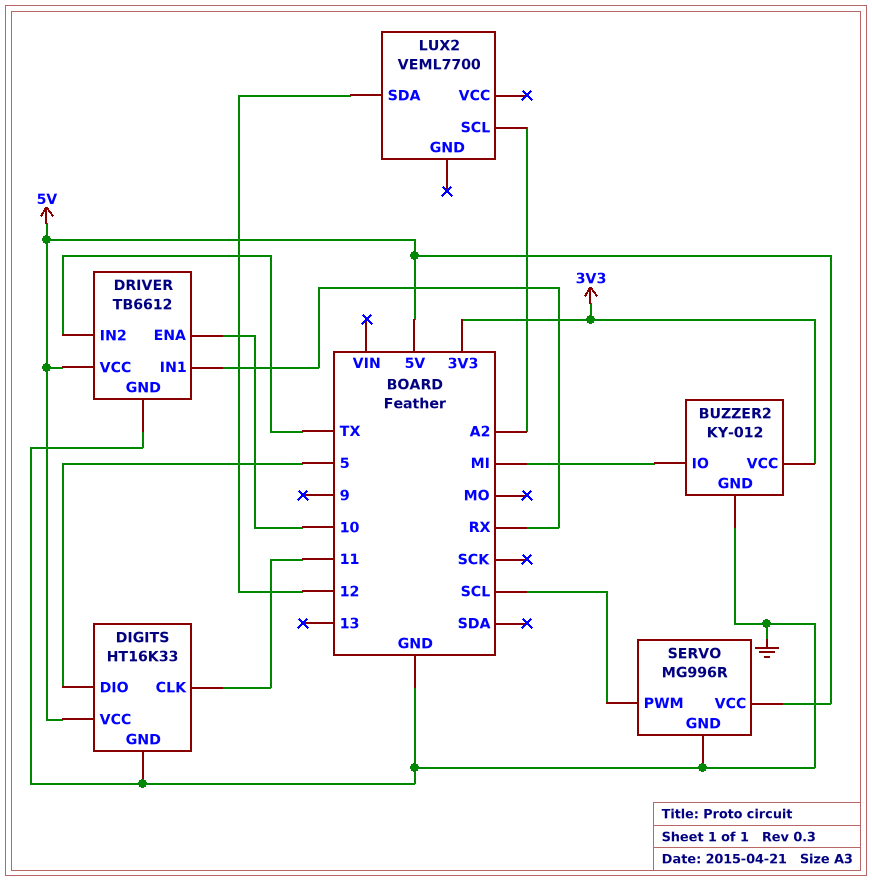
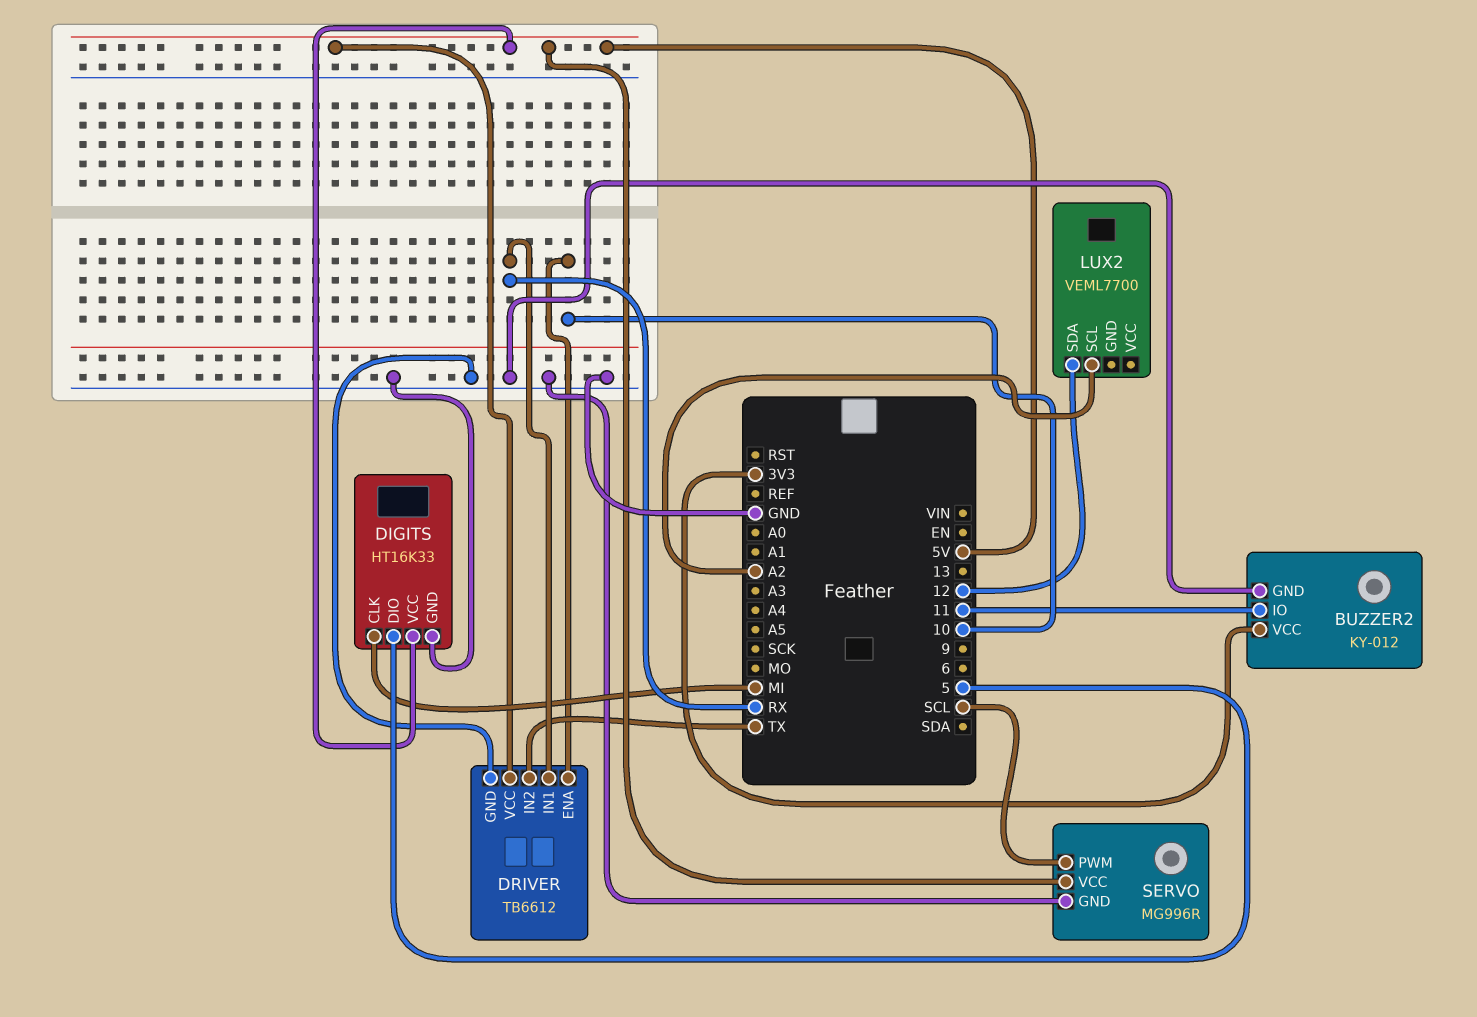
BUZZER2 pin IO: MI -> 11
DIGITS pin CLK: 11 -> MI

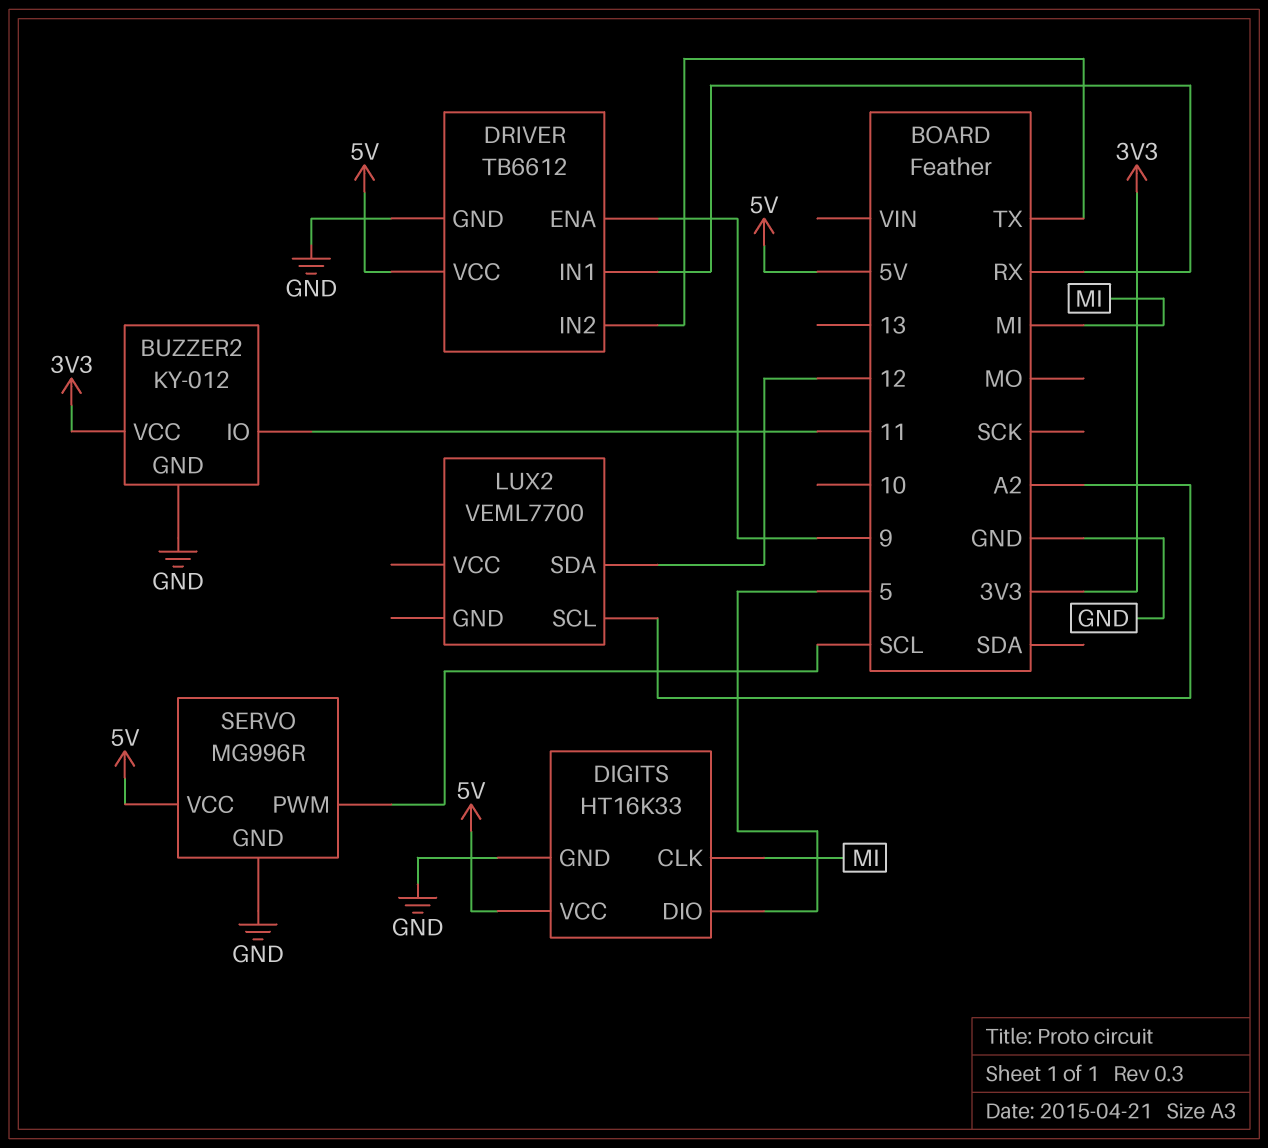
DRIVER pin ENA: 10 -> 9

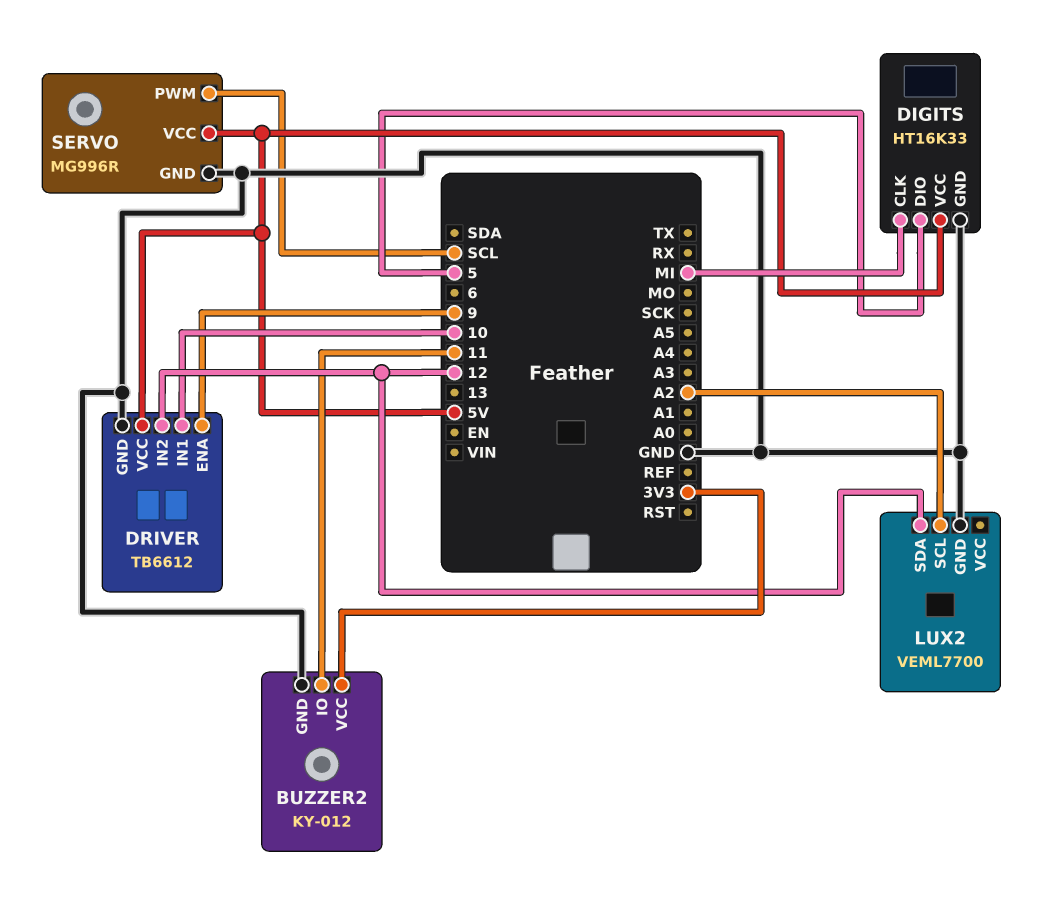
DRIVER pin IN1: RX -> 10
DRIVER pin IN2: TX -> 12
LUX2 pin GND: none -> GND

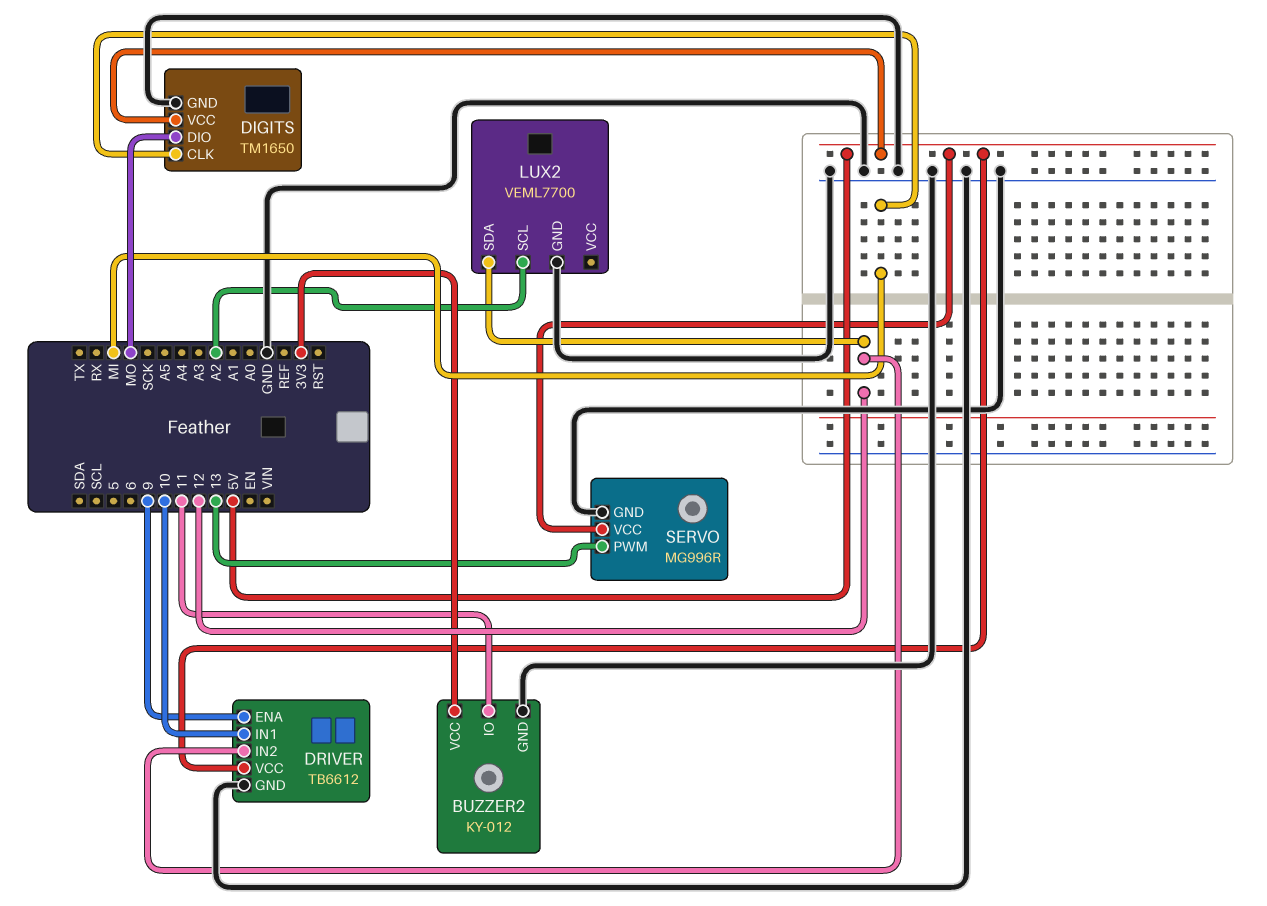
DIGITS: HT16K33 -> TM1650
DIGITS pin DIO: 5 -> MO
SERVO pin PWM: SCL -> 13

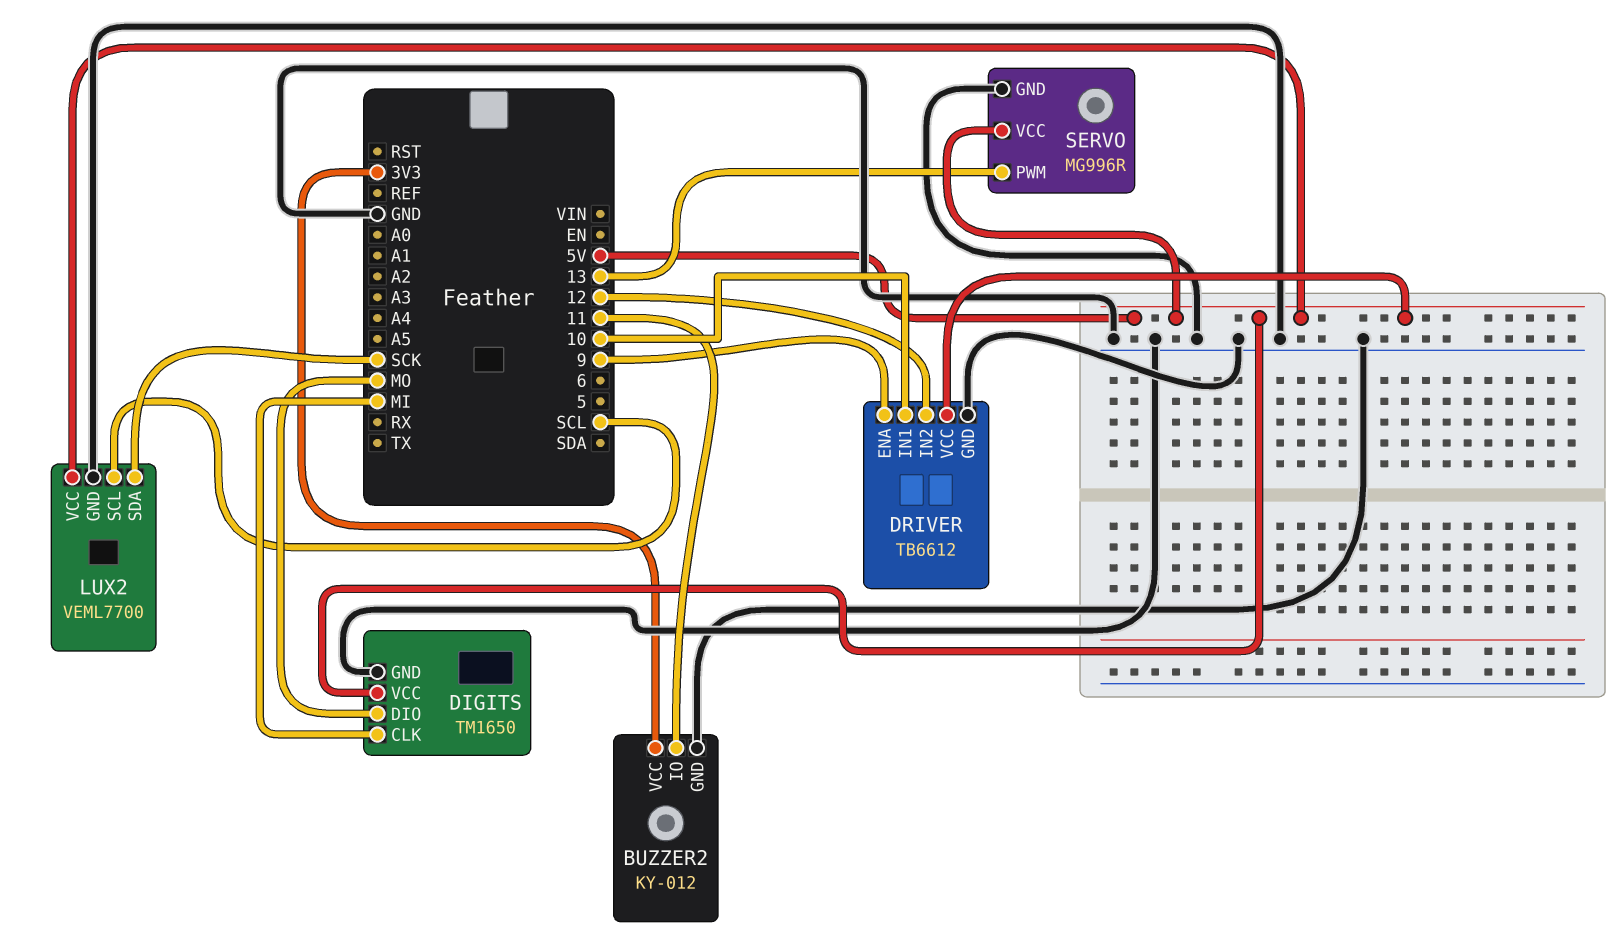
LUX2 pin SCL: A2 -> SCL
LUX2 pin SDA: 12 -> SCK
LUX2 pin VCC: none -> 5V

